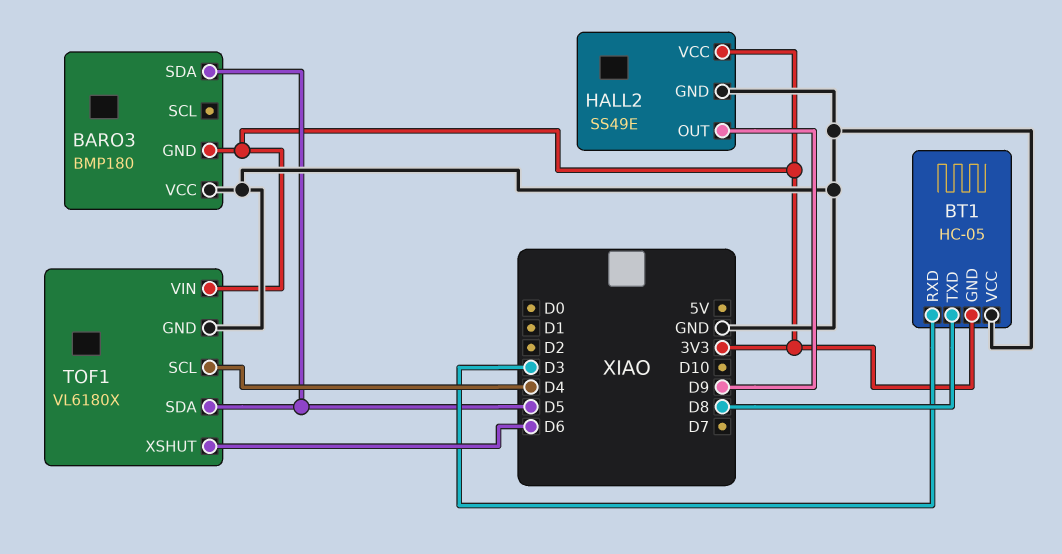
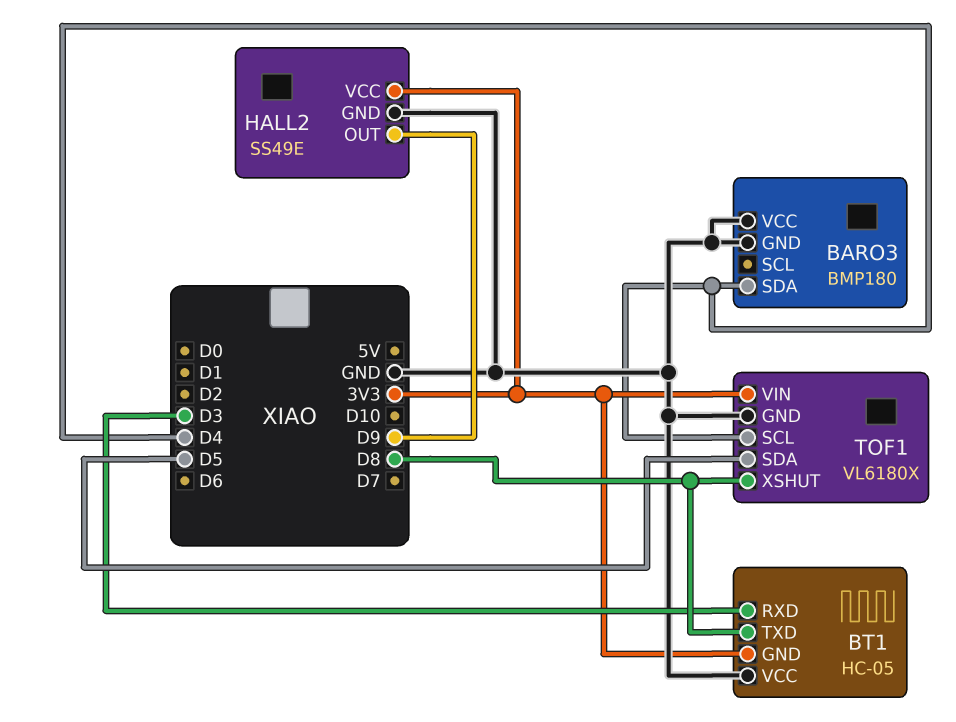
BARO3 pin GND: 3V3 -> GND
BARO3 pin SDA: D5 -> D4
TOF1 pin XSHUT: D6 -> D8

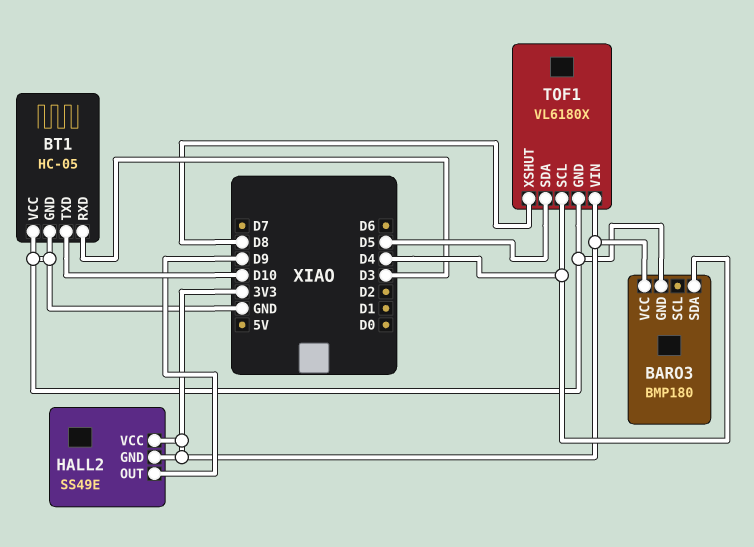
BARO3 pin VCC: GND -> 3V3
BT1 pin GND: 3V3 -> GND
BT1 pin TXD: D8 -> D10
HALL2 pin GND: GND -> 3V3

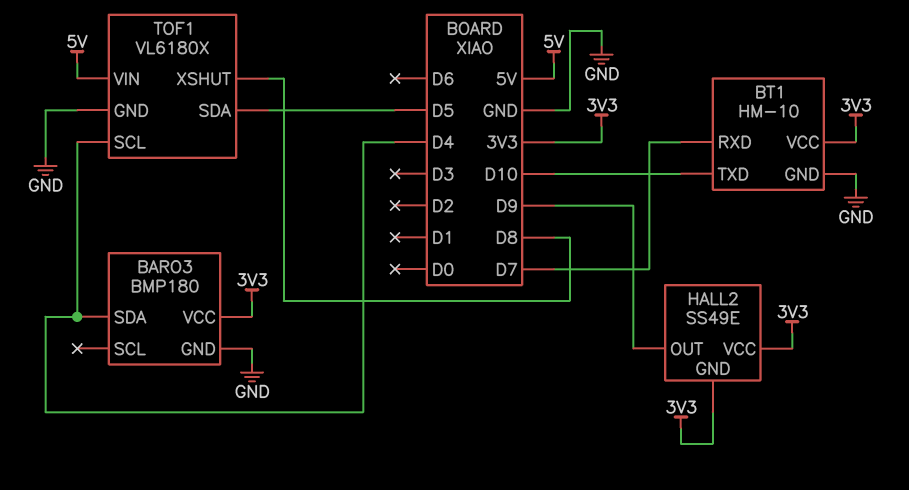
BT1: HC-05 -> HM-10
BT1 pin RXD: D3 -> D7
BT1 pin VCC: GND -> 3V3
TOF1 pin VIN: 3V3 -> 5V

